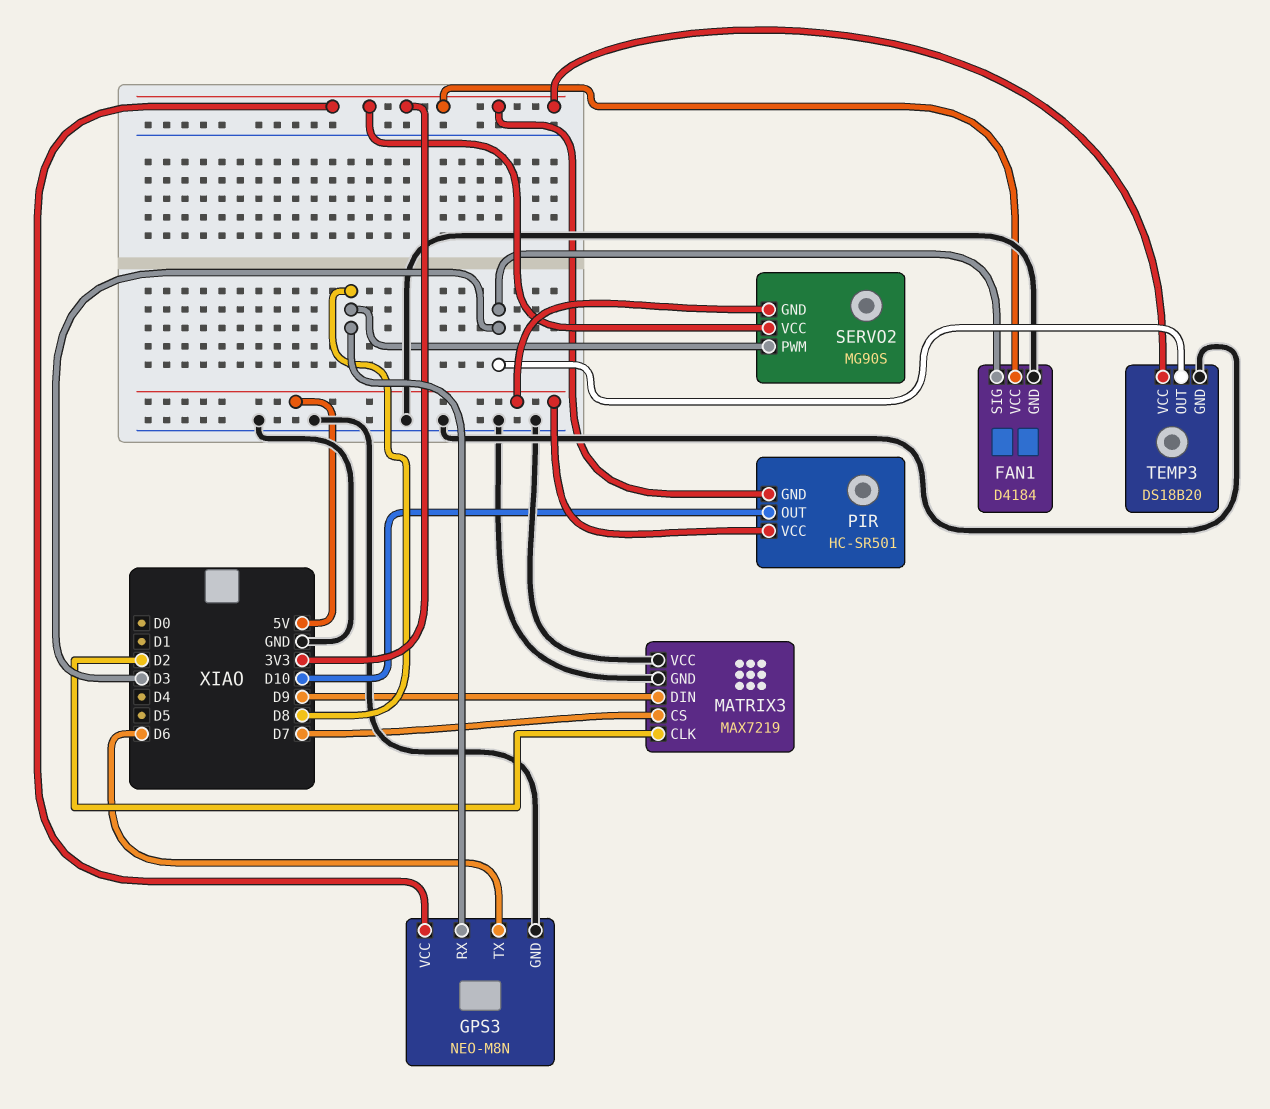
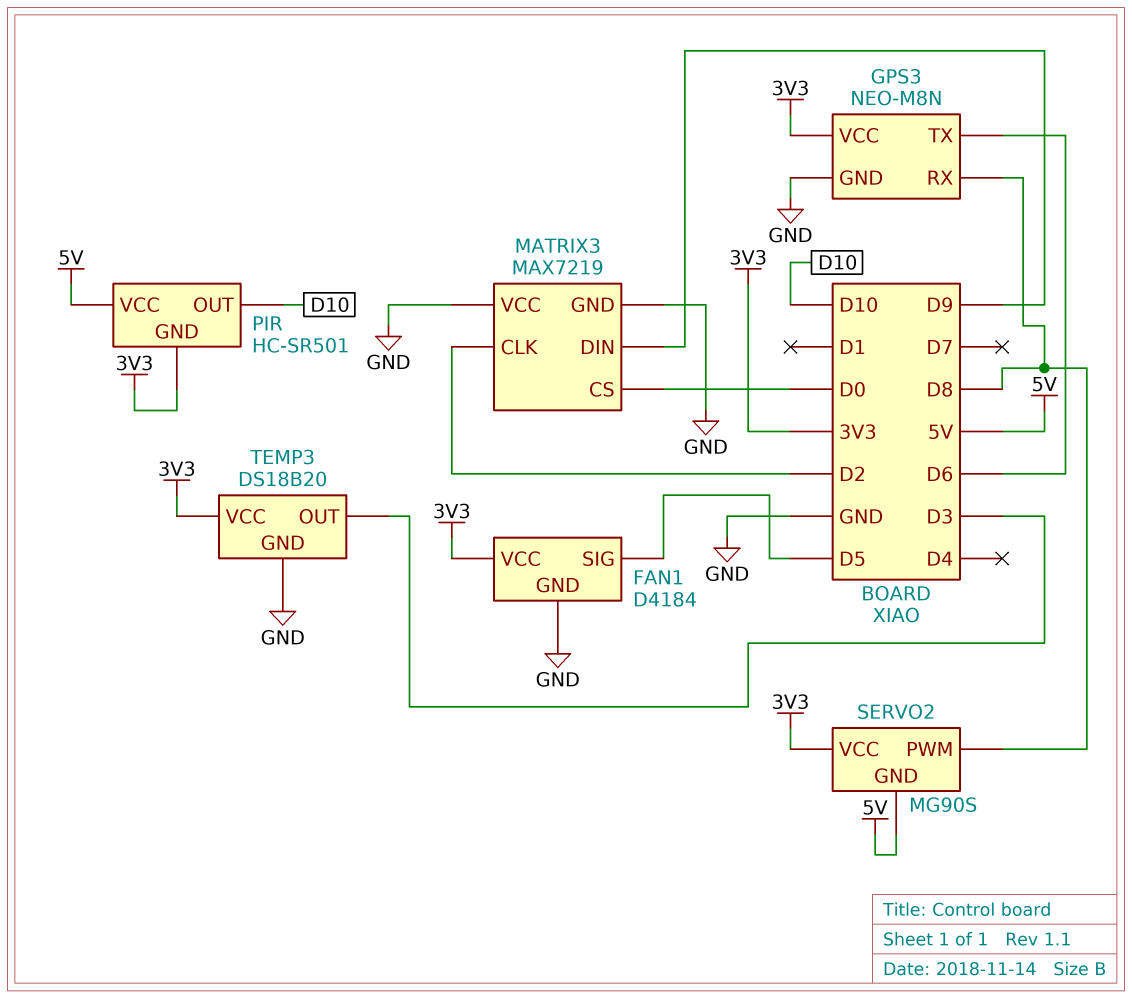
FAN1 pin SIG: D3 -> D5
MATRIX3 pin CS: D7 -> D0

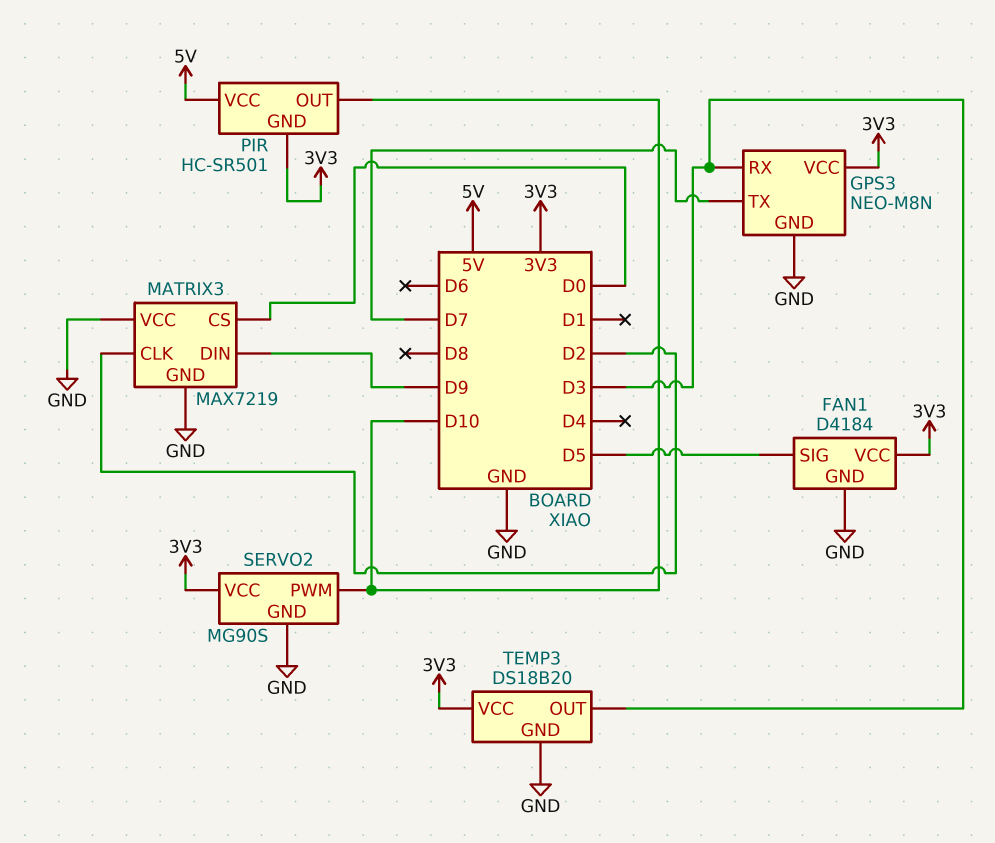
GPS3 pin RX: D8 -> D3
GPS3 pin TX: D6 -> D7
SERVO2 pin GND: 5V -> GND
SERVO2 pin PWM: D8 -> D10

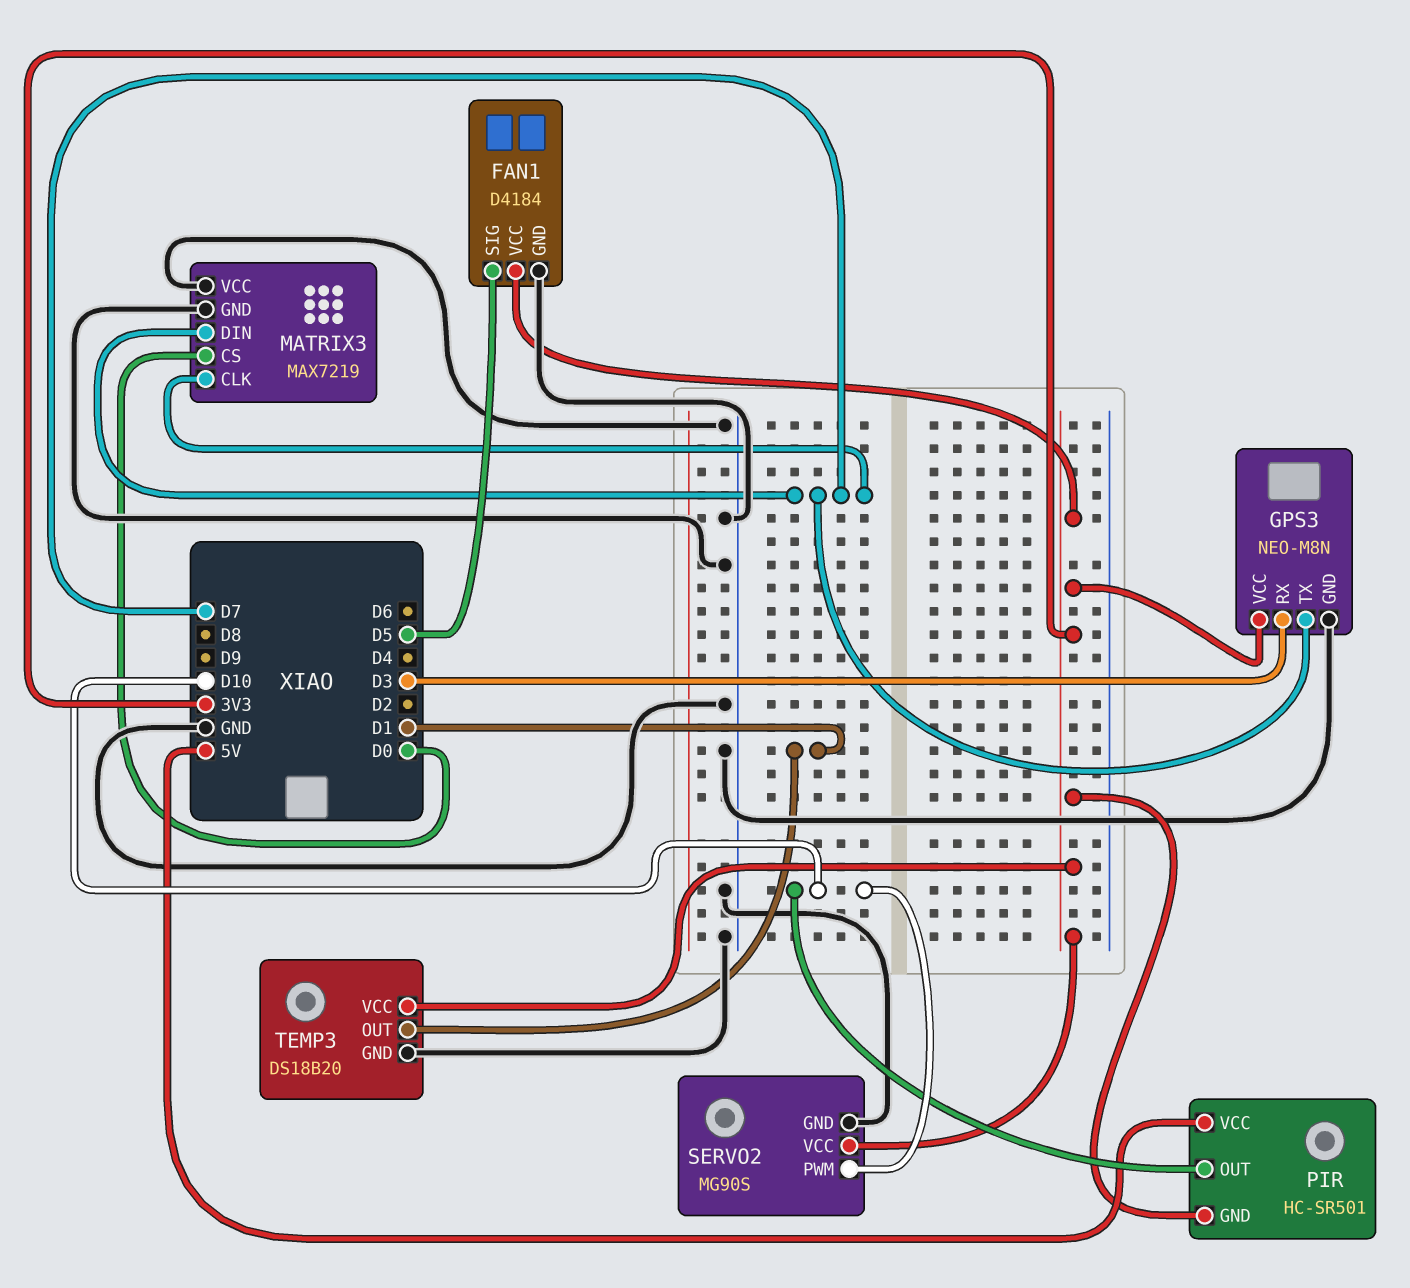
MATRIX3 pin CLK: D2 -> D7
MATRIX3 pin DIN: D9 -> D7
TEMP3 pin OUT: D3 -> D1

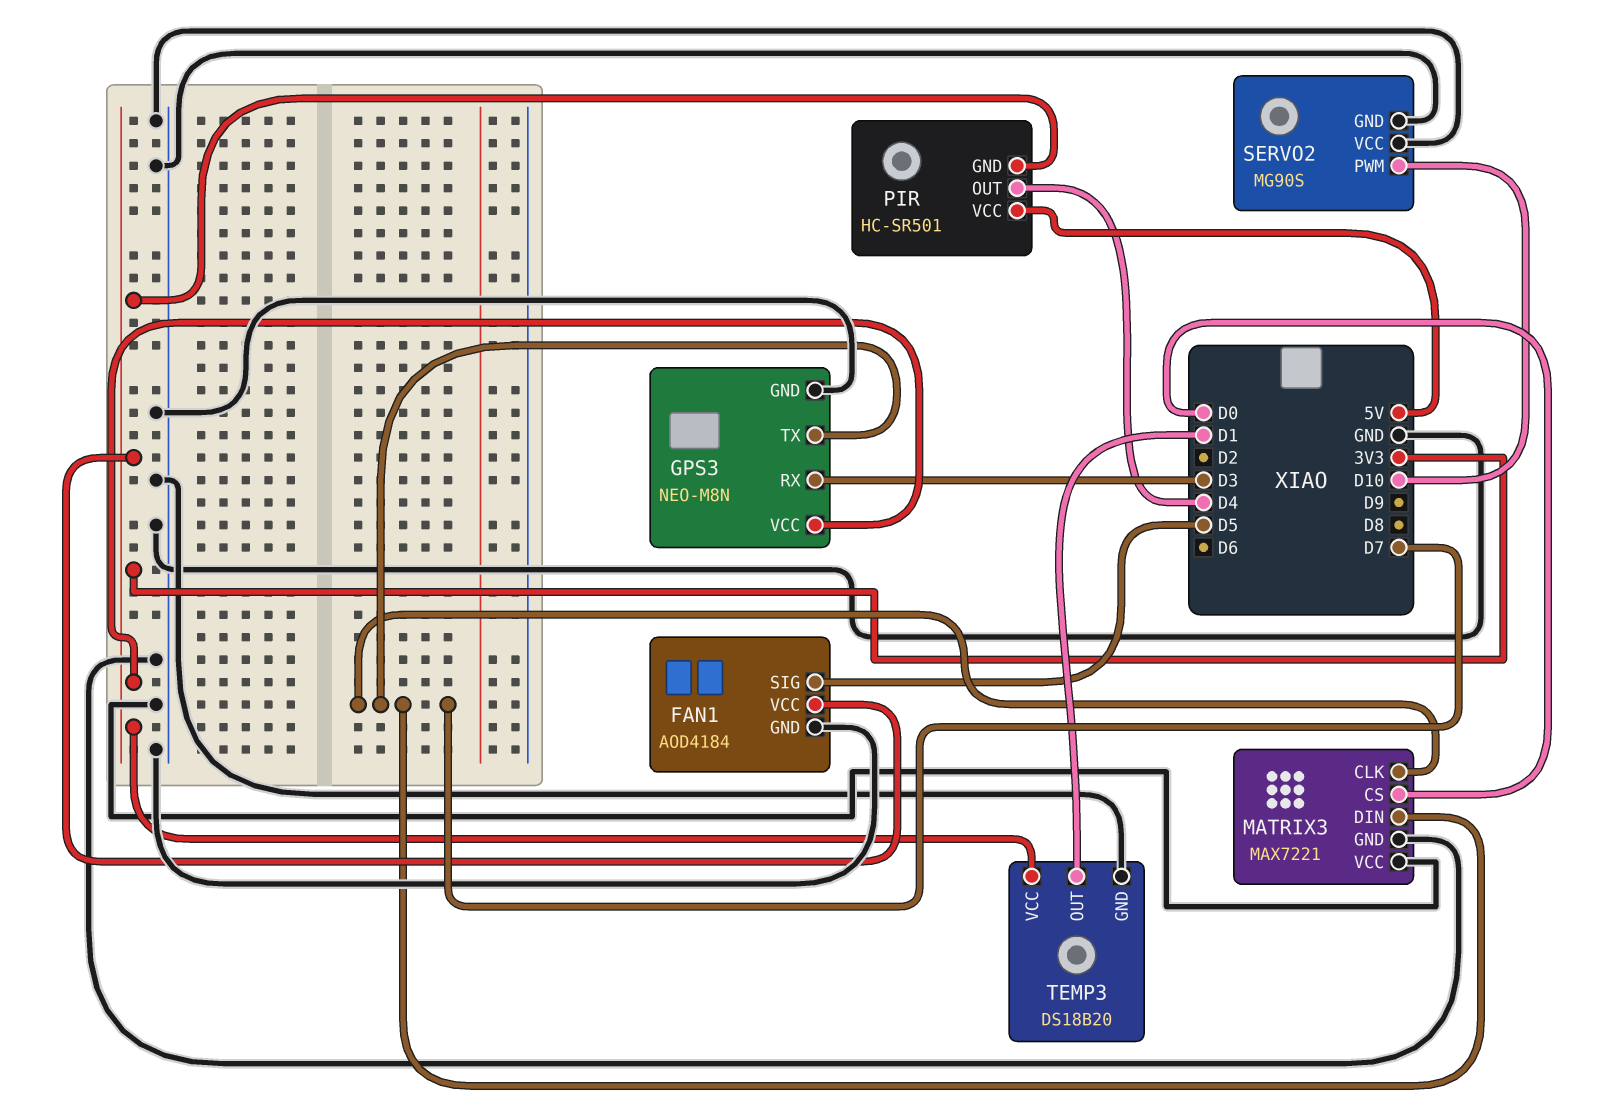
FAN1: D4184 -> AOD4184
MATRIX3: MAX7219 -> MAX7221
PIR pin OUT: D10 -> D4
SERVO2 pin VCC: 3V3 -> GND

